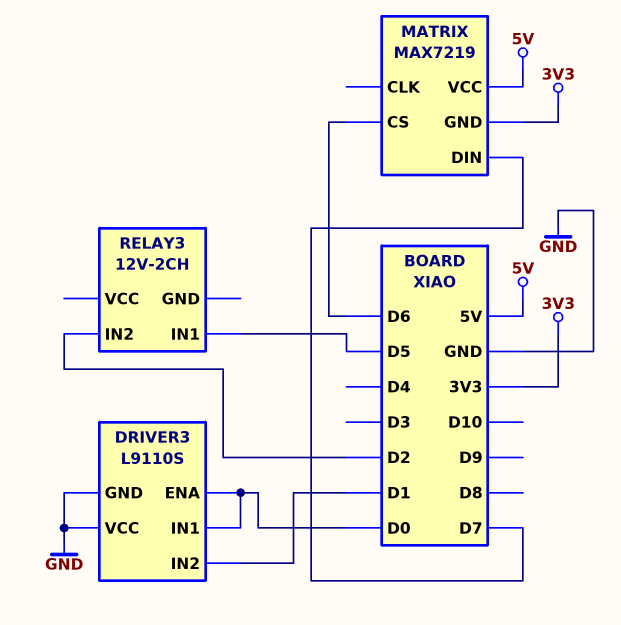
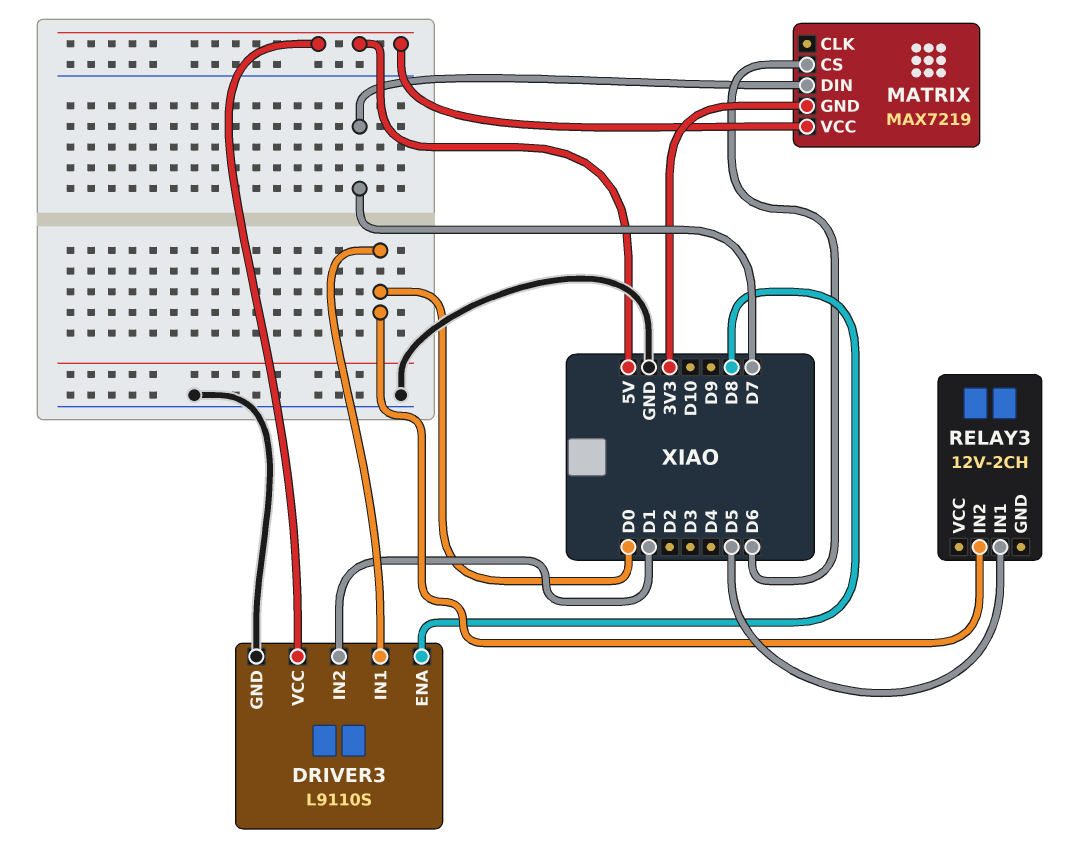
DRIVER3 pin ENA: D0 -> D8
DRIVER3 pin VCC: GND -> 5V
RELAY3 pin IN2: D2 -> D0

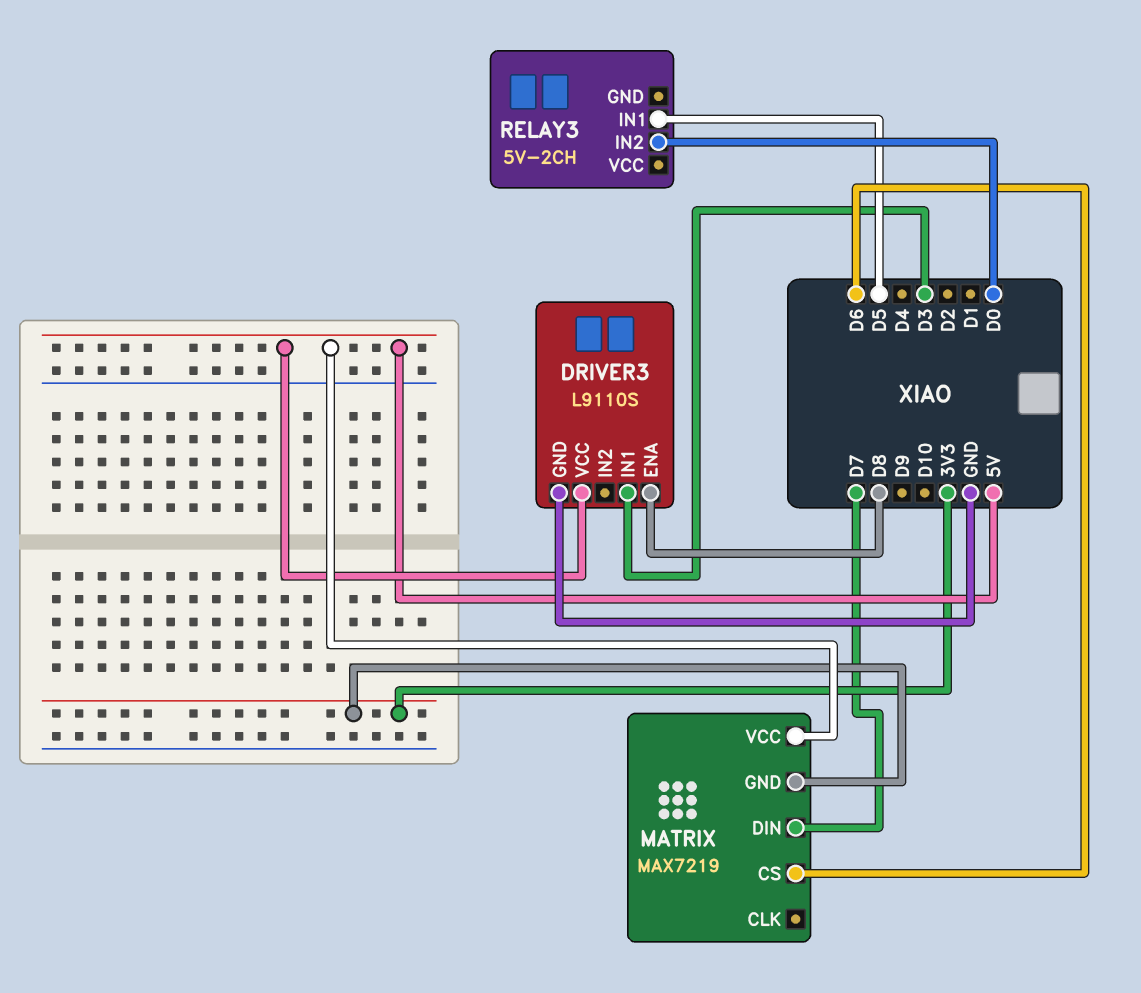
DRIVER3 pin IN1: D0 -> D3
DRIVER3 pin IN2: D1 -> none
RELAY3: 12V-2CH -> 5V-2CH

